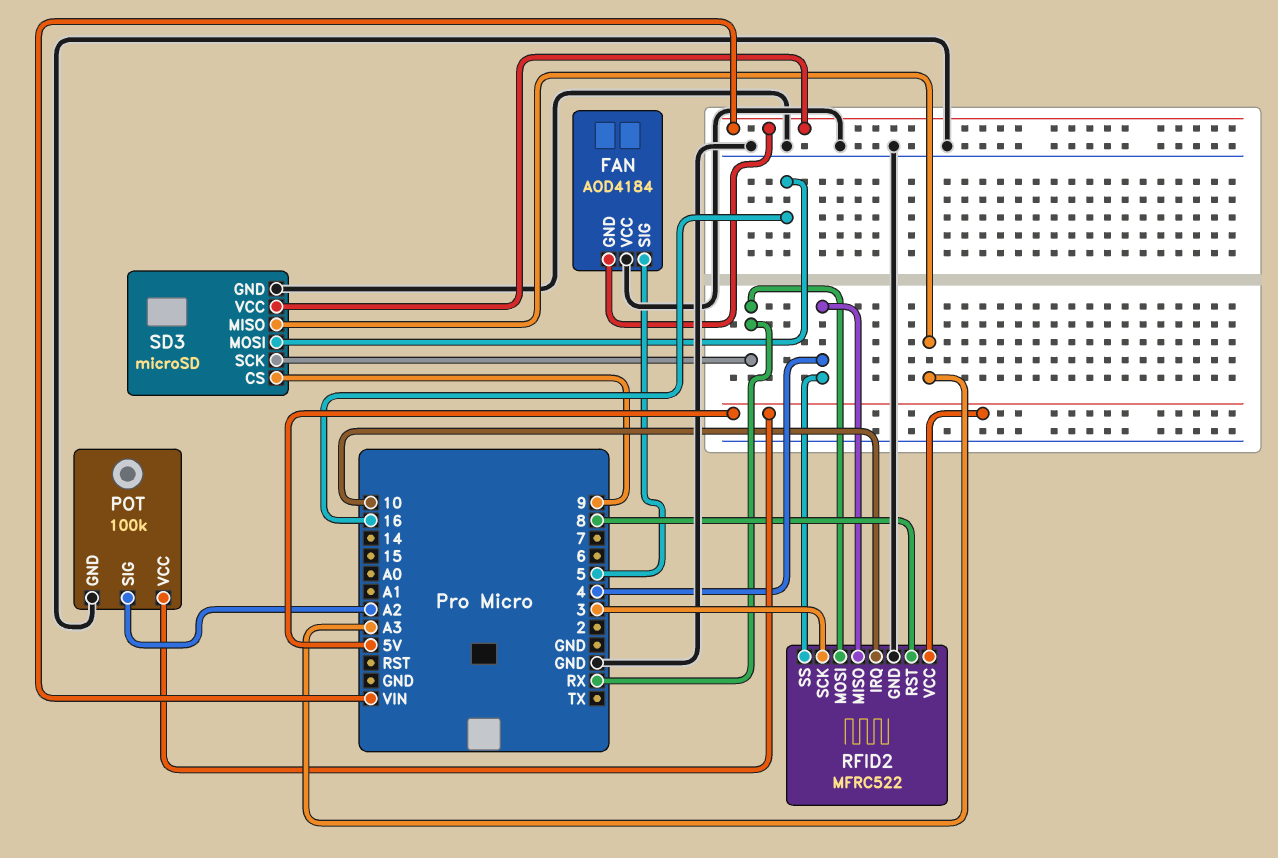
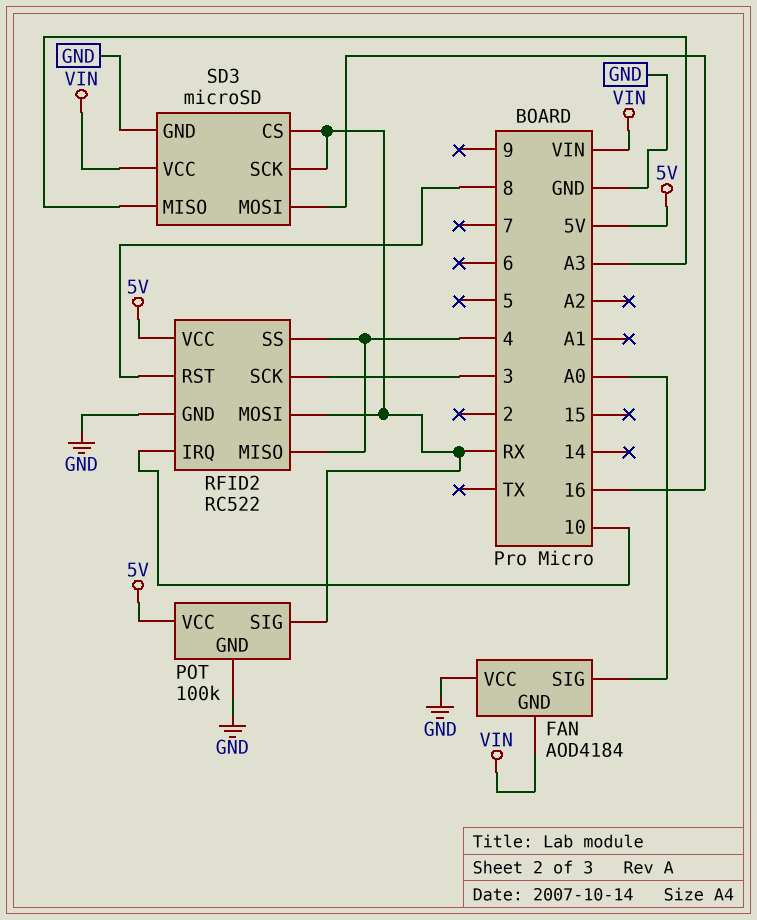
FAN pin SIG: 5 -> A0
POT pin SIG: A2 -> RX
RFID2: MFRC522 -> RC522
SD3 pin CS: 9 -> RX

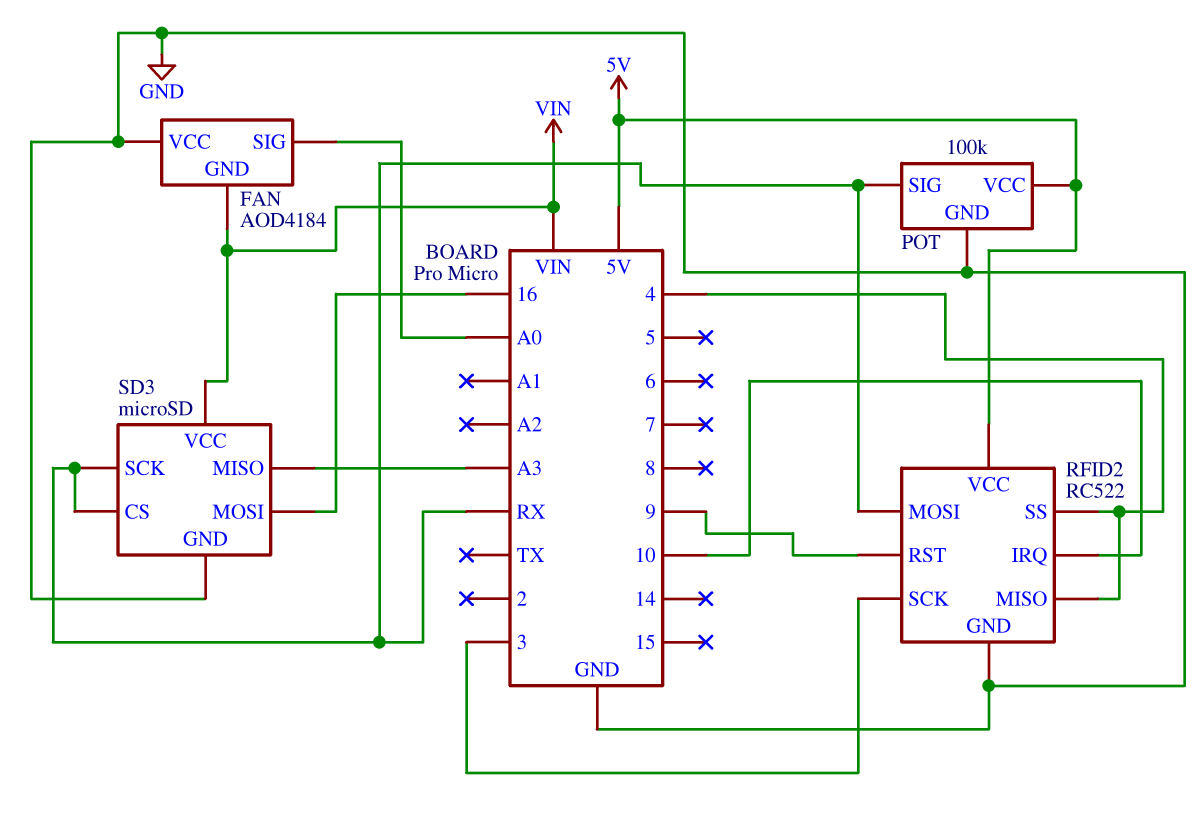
RFID2 pin RST: 8 -> 9

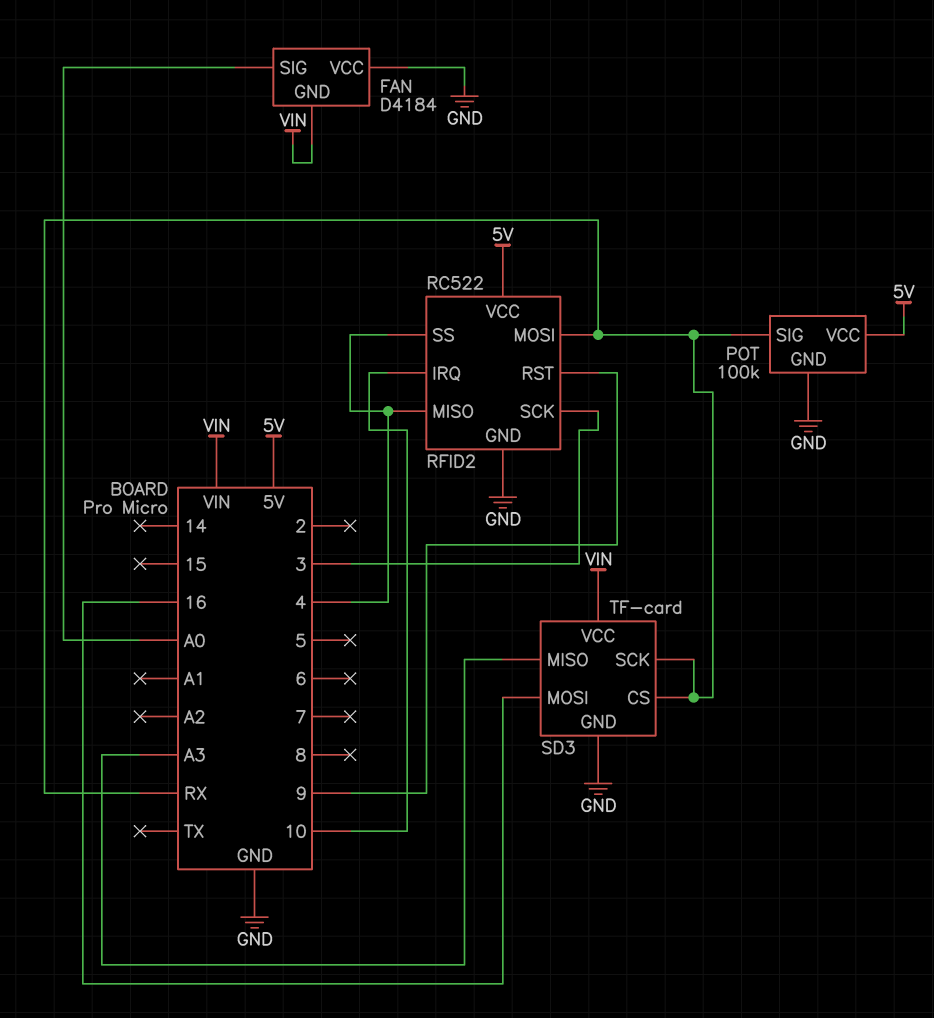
FAN: AOD4184 -> D4184
SD3: microSD -> TF-card

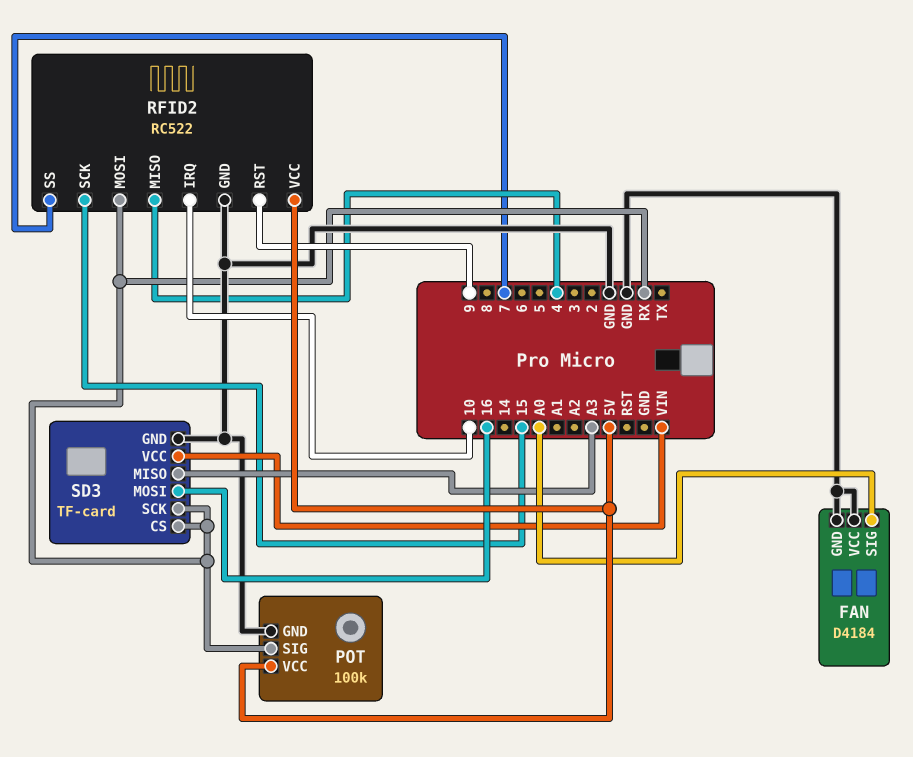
FAN pin GND: VIN -> GND
RFID2 pin SCK: 3 -> 15
RFID2 pin SS: 4 -> 7

